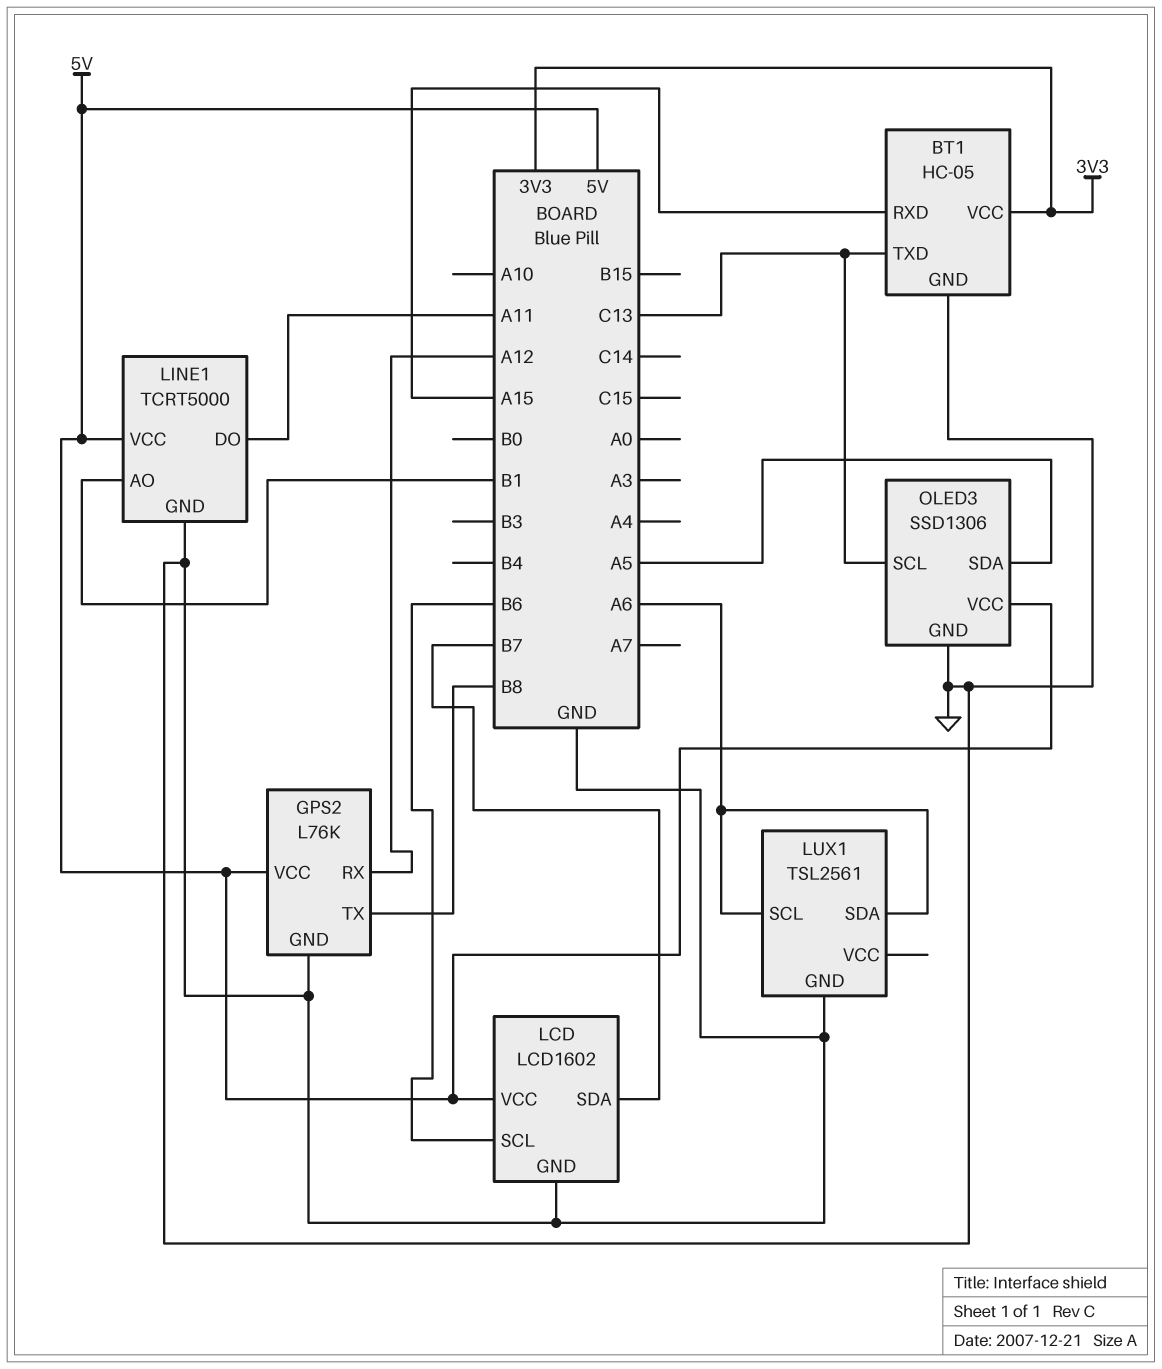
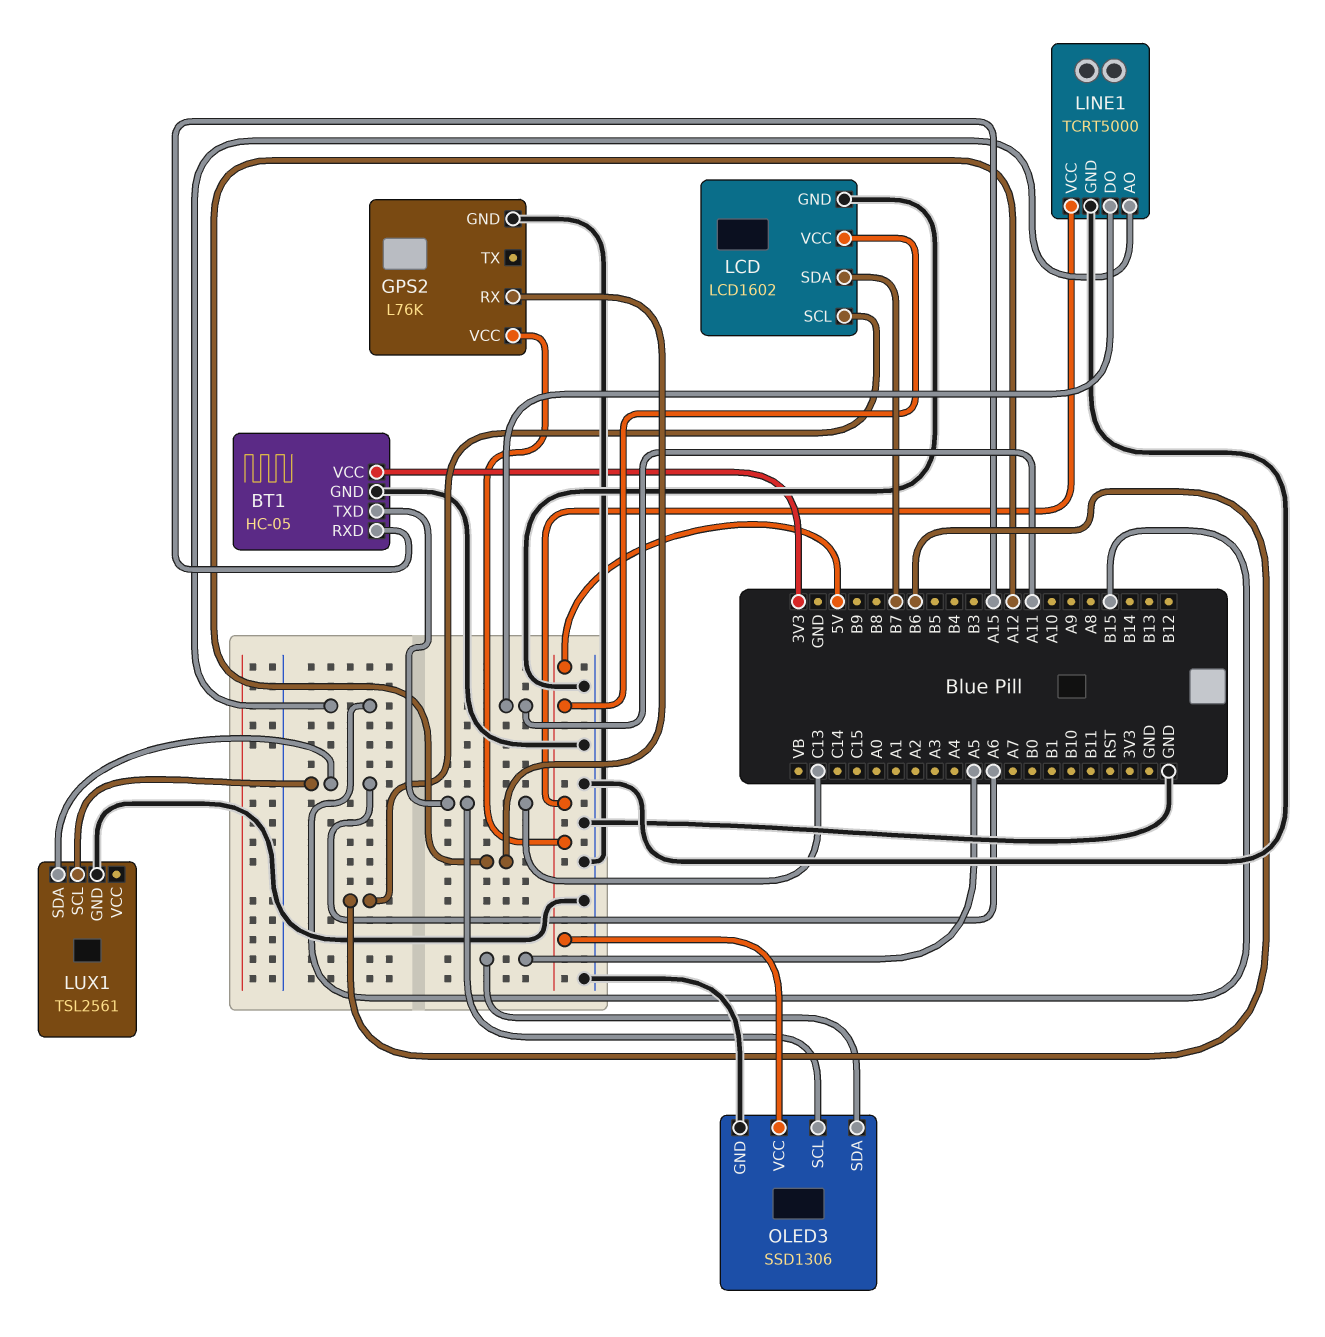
GPS2 pin TX: B8 -> none
LINE1 pin AO: B1 -> B15

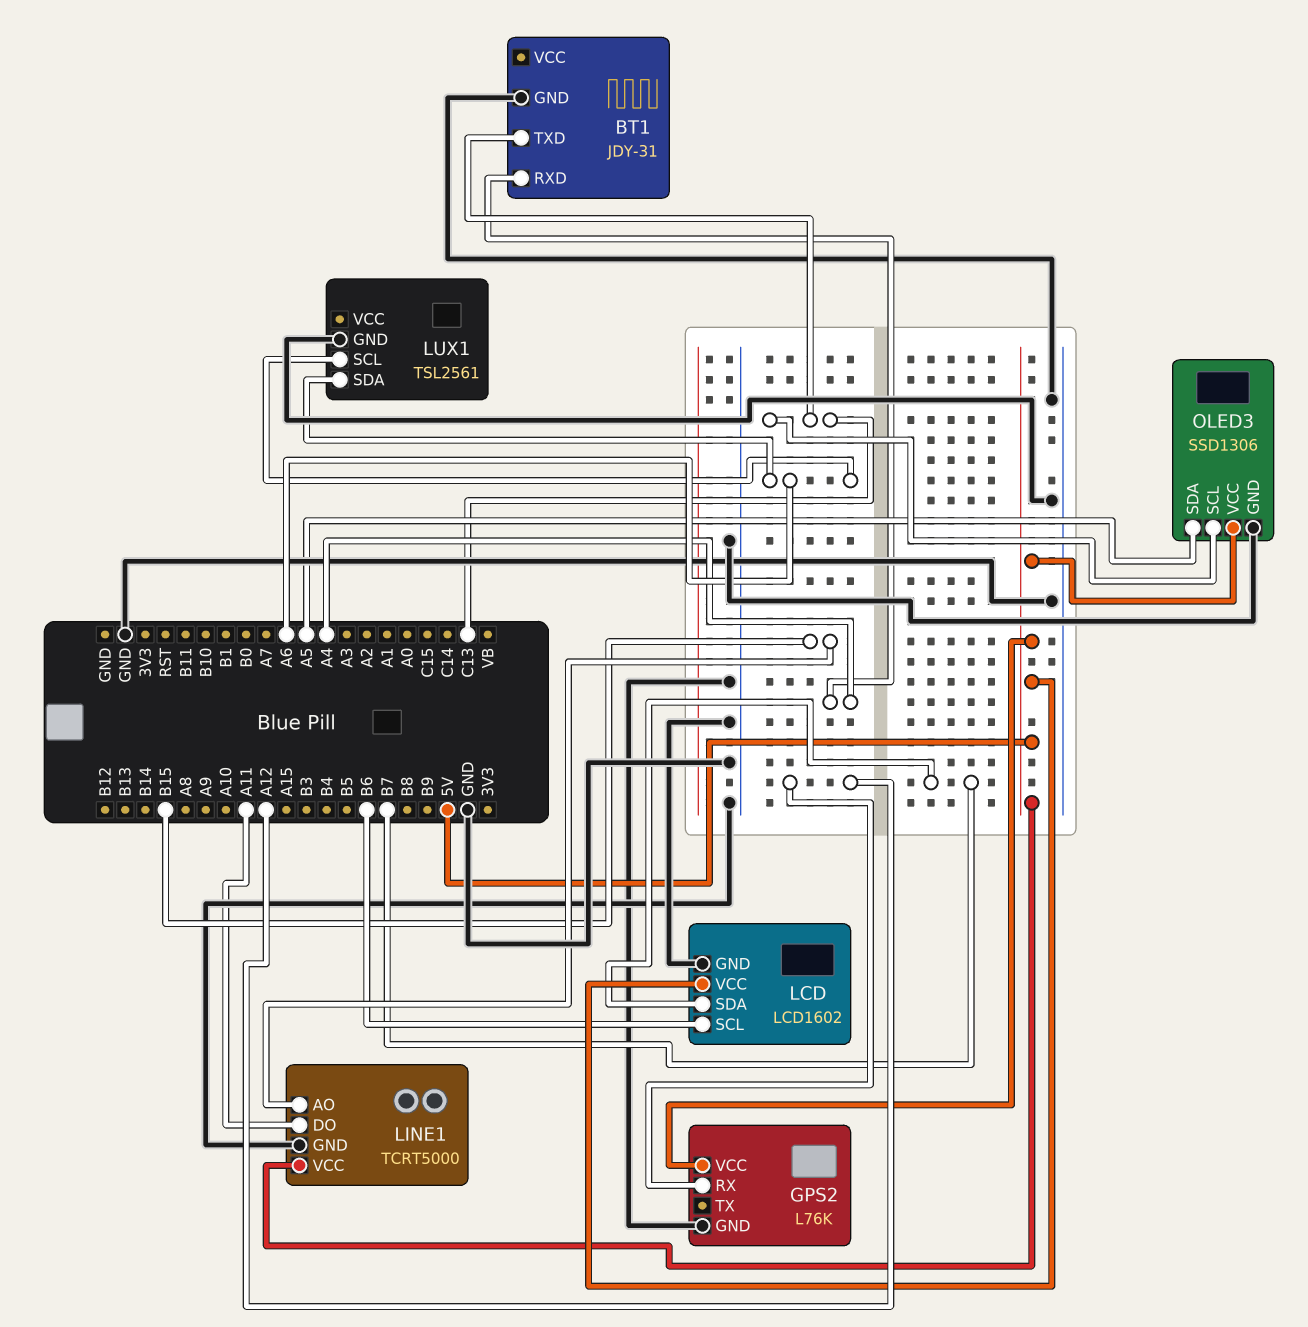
BT1: HC-05 -> JDY-31
BT1 pin RXD: A15 -> A4
BT1 pin VCC: 3V3 -> none

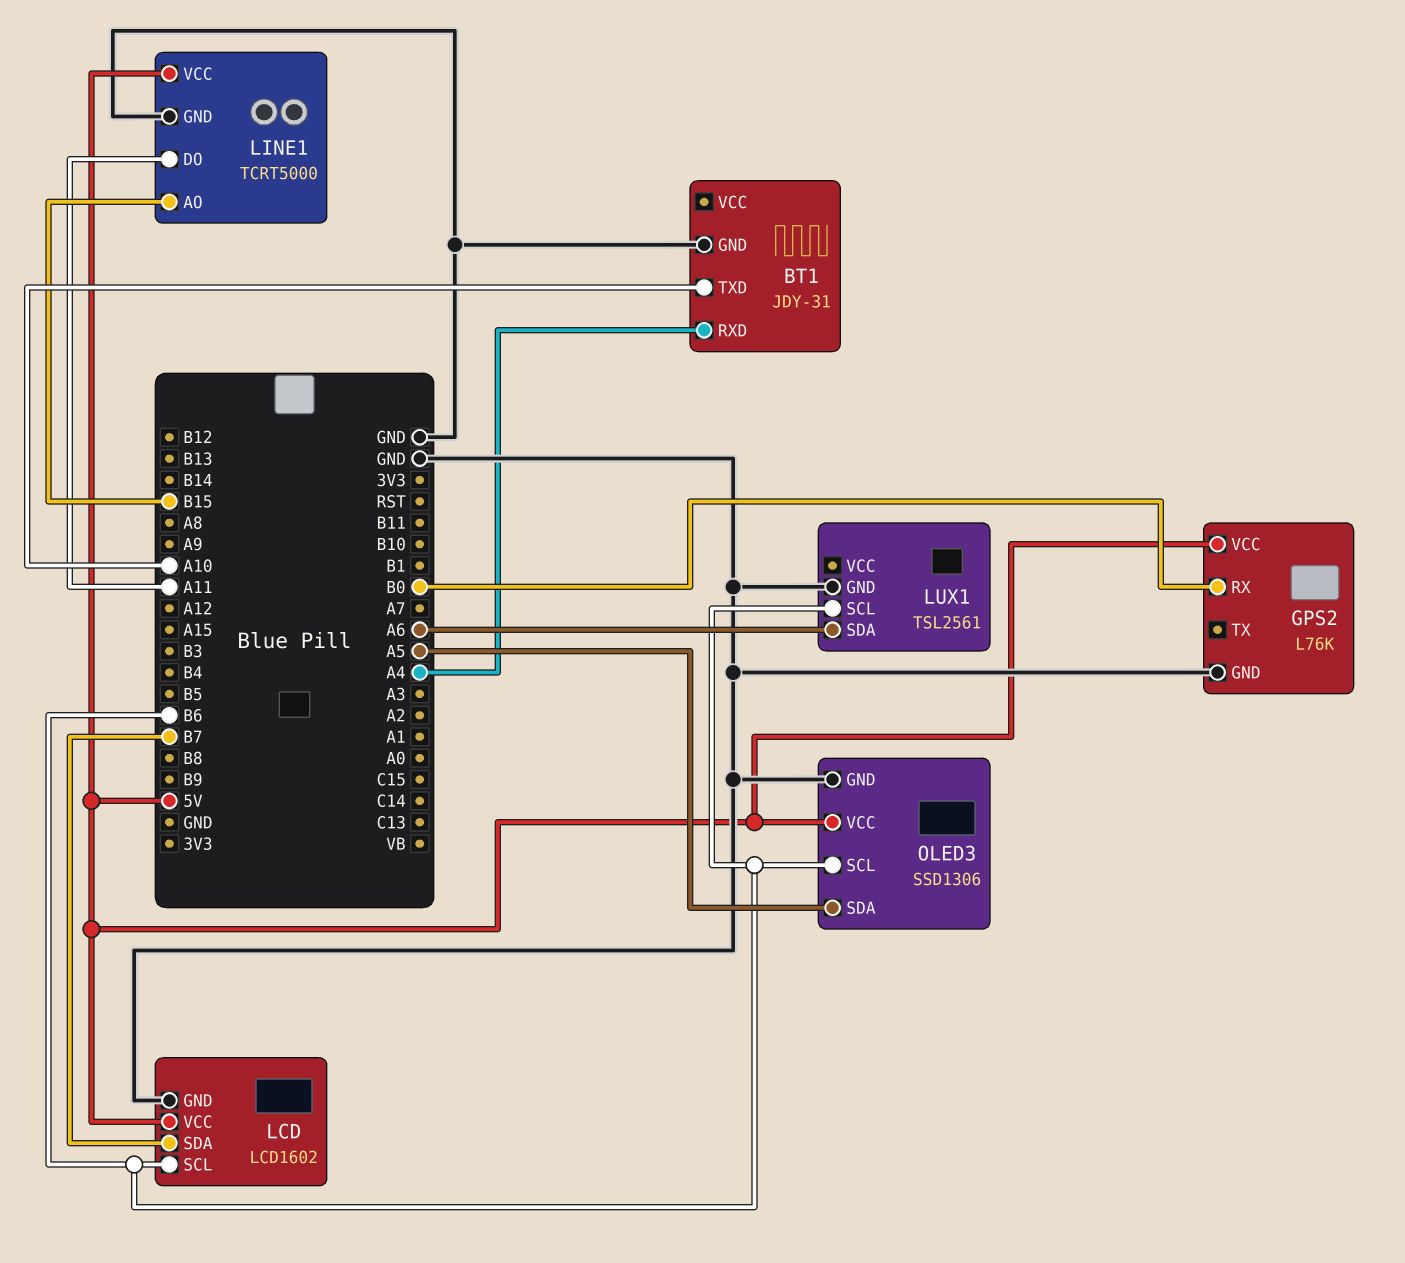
BT1 pin TXD: C13 -> A10
GPS2 pin RX: A12 -> B0
LUX1 pin SCL: A6 -> B6
OLED3 pin SCL: C13 -> B6

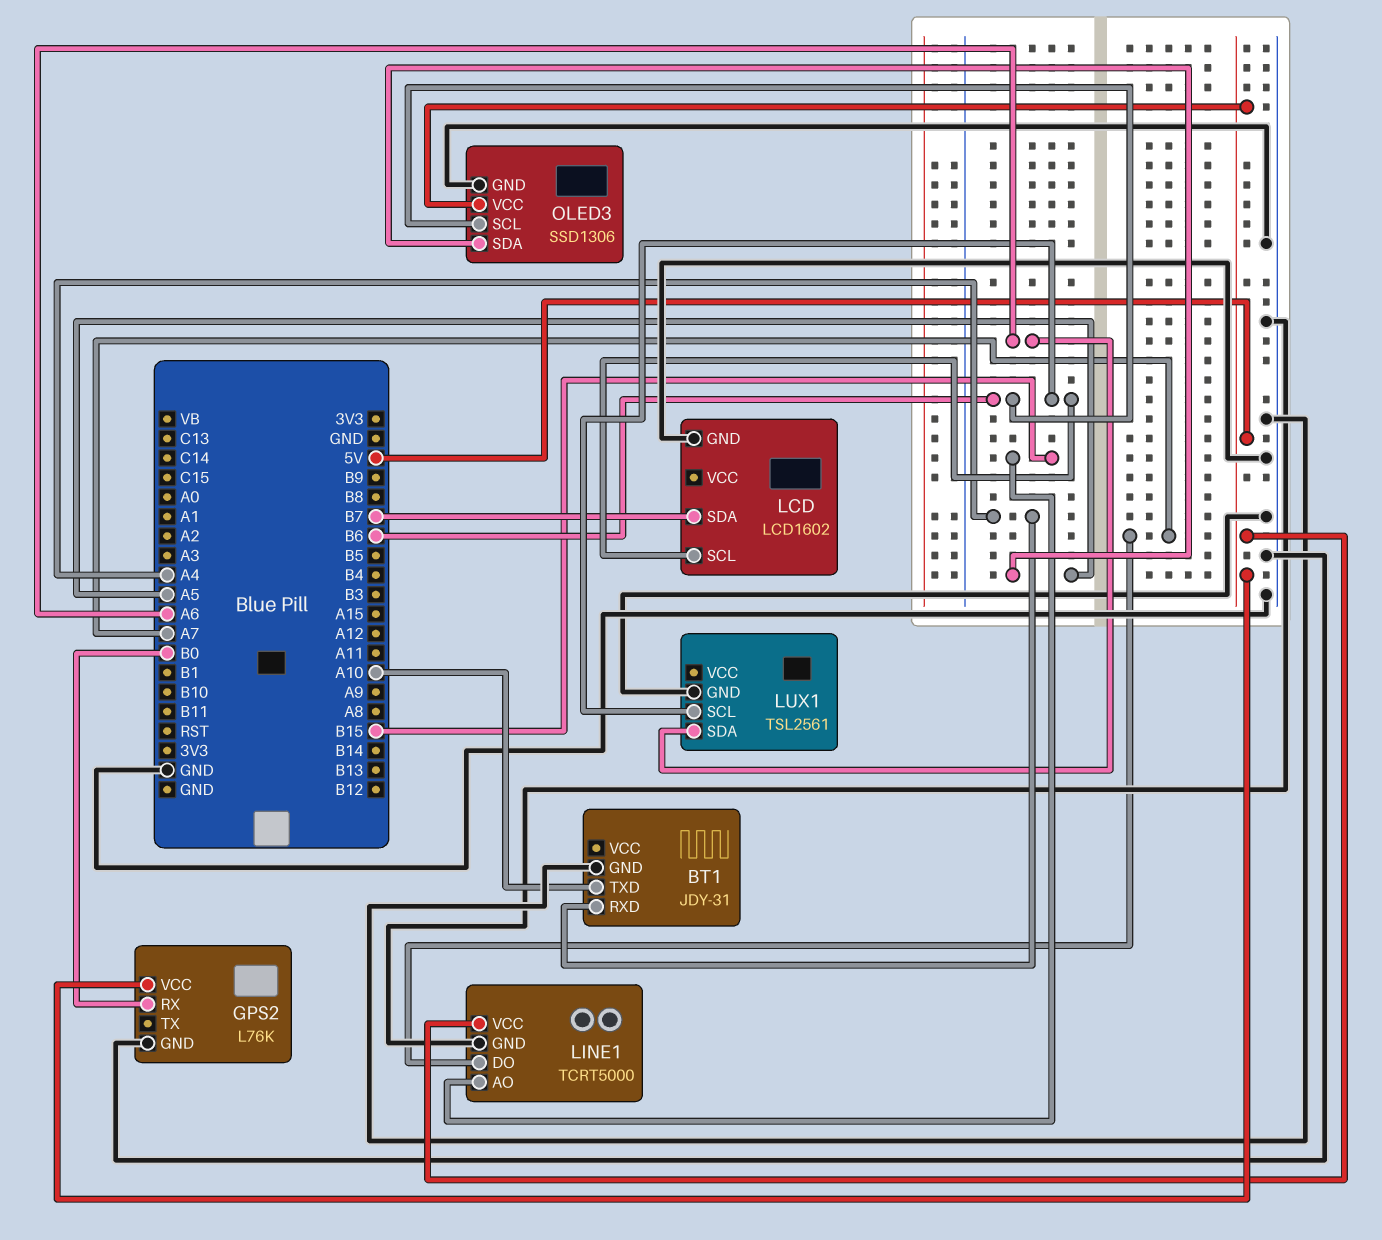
LCD pin VCC: 5V -> none
LINE1 pin DO: A11 -> A7

